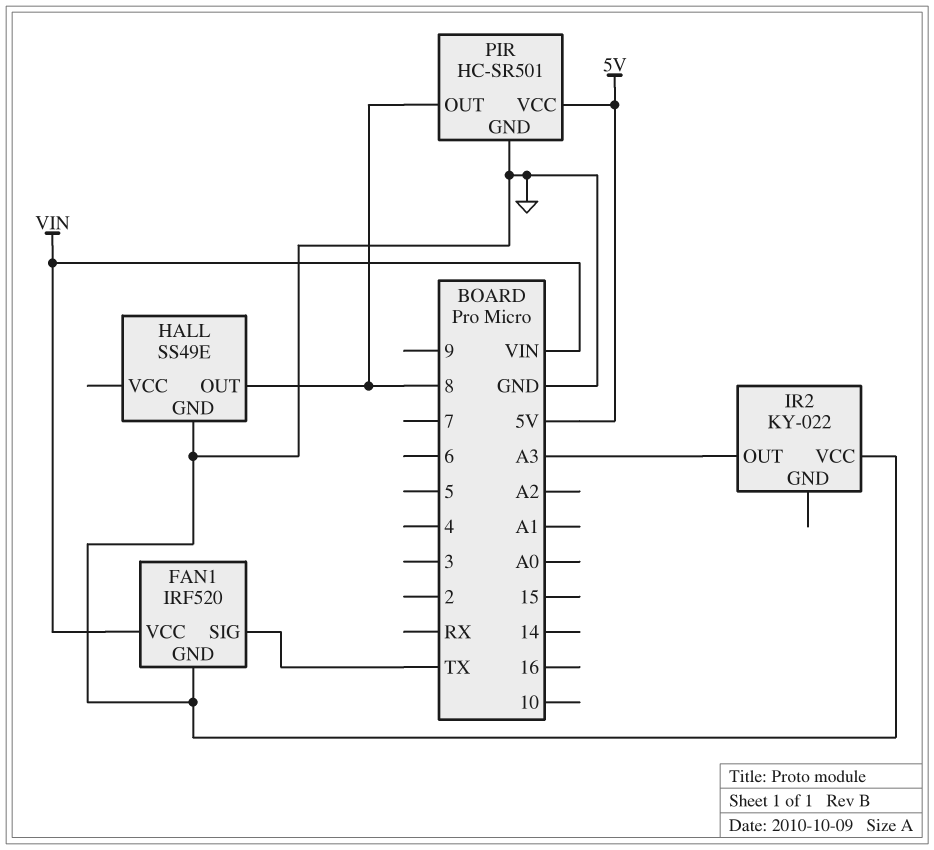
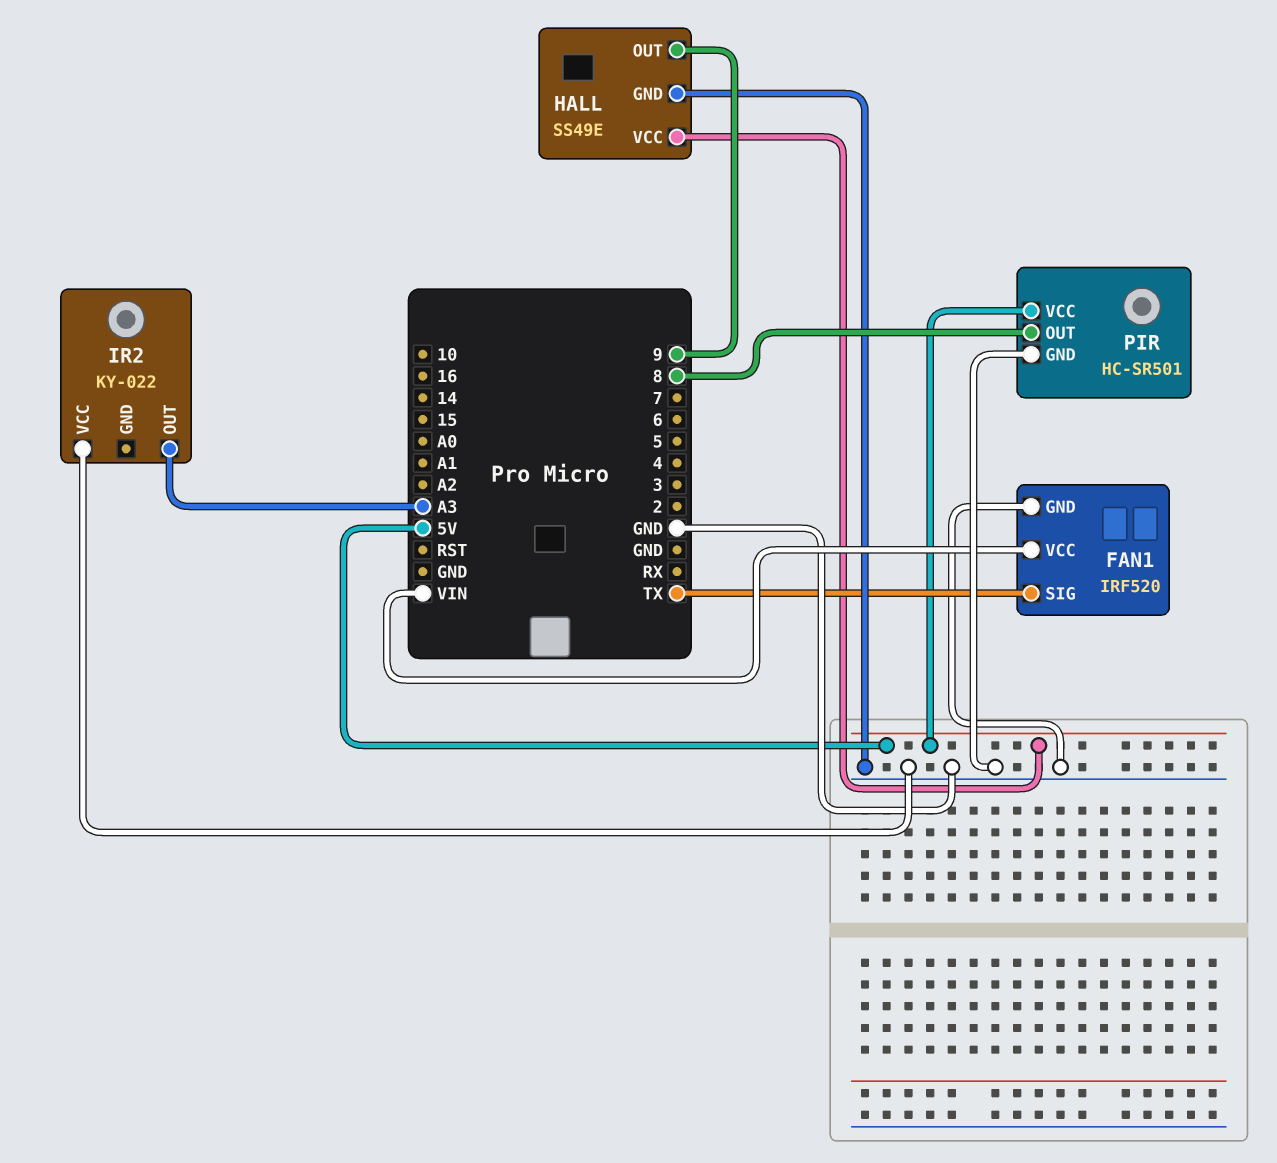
HALL pin OUT: 8 -> 9
HALL pin VCC: none -> 5V

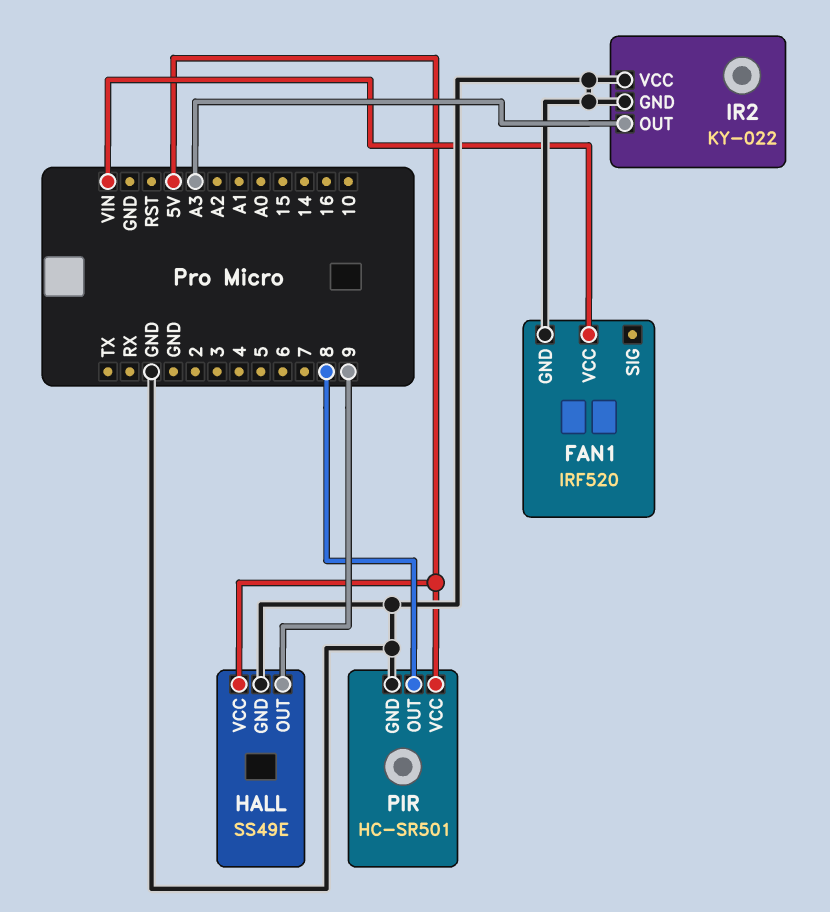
FAN1 pin SIG: TX -> none
IR2 pin GND: none -> GND

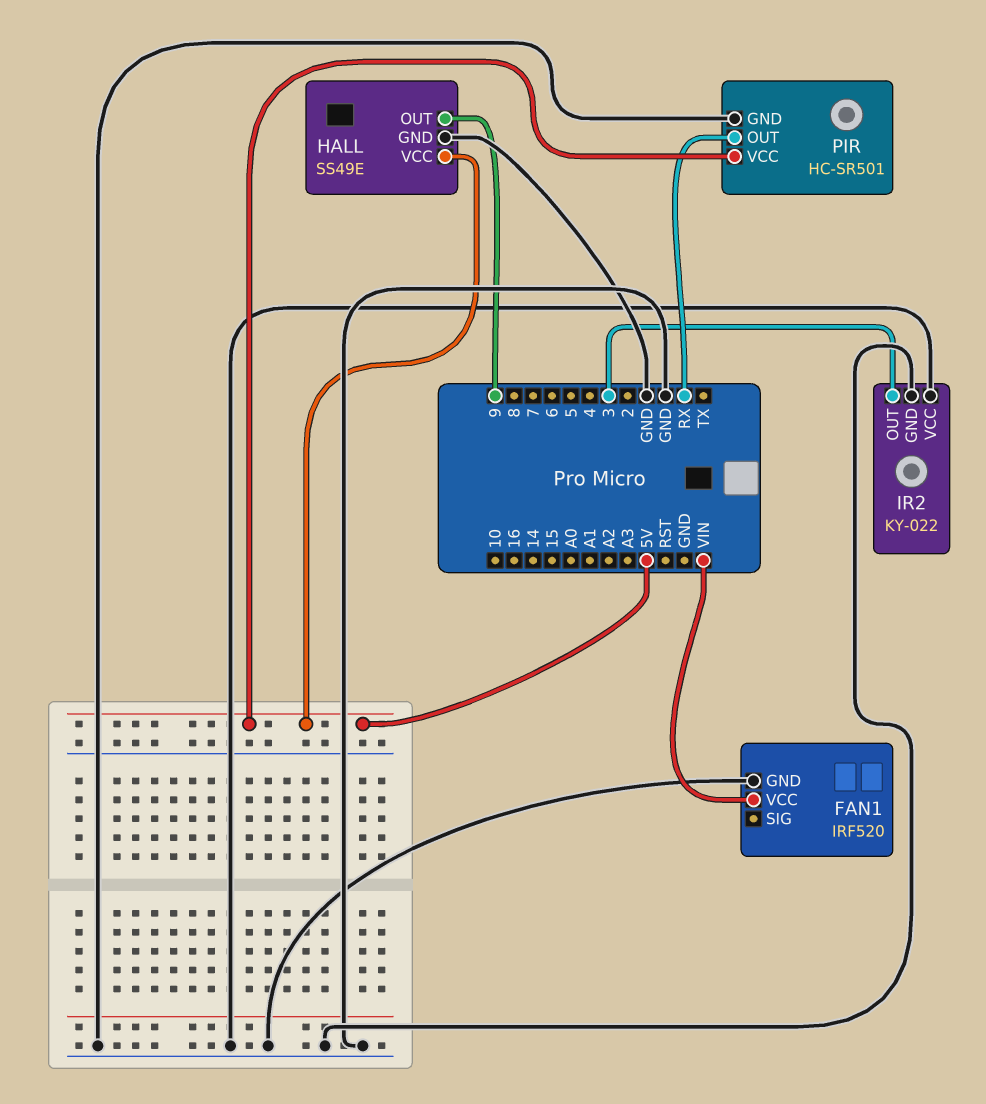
IR2 pin OUT: A3 -> 3
PIR pin OUT: 8 -> RX

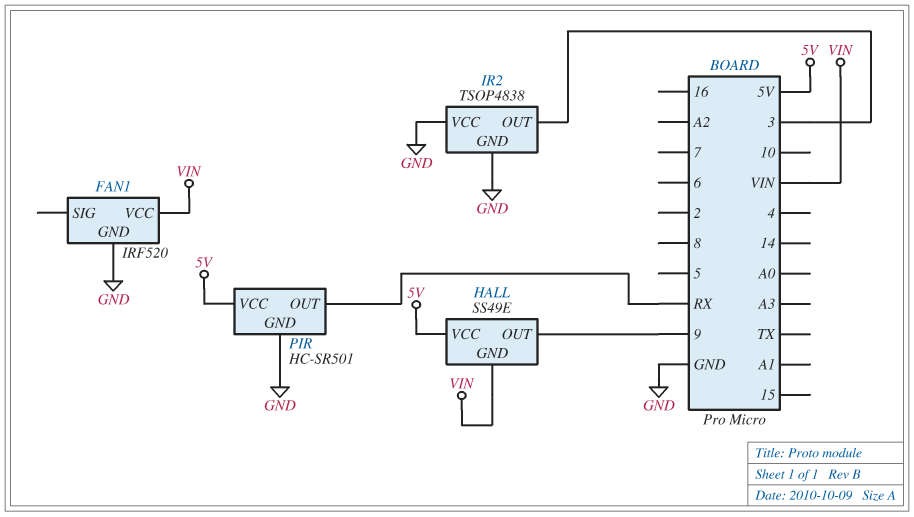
HALL pin GND: GND -> VIN
IR2: KY-022 -> TSOP4838

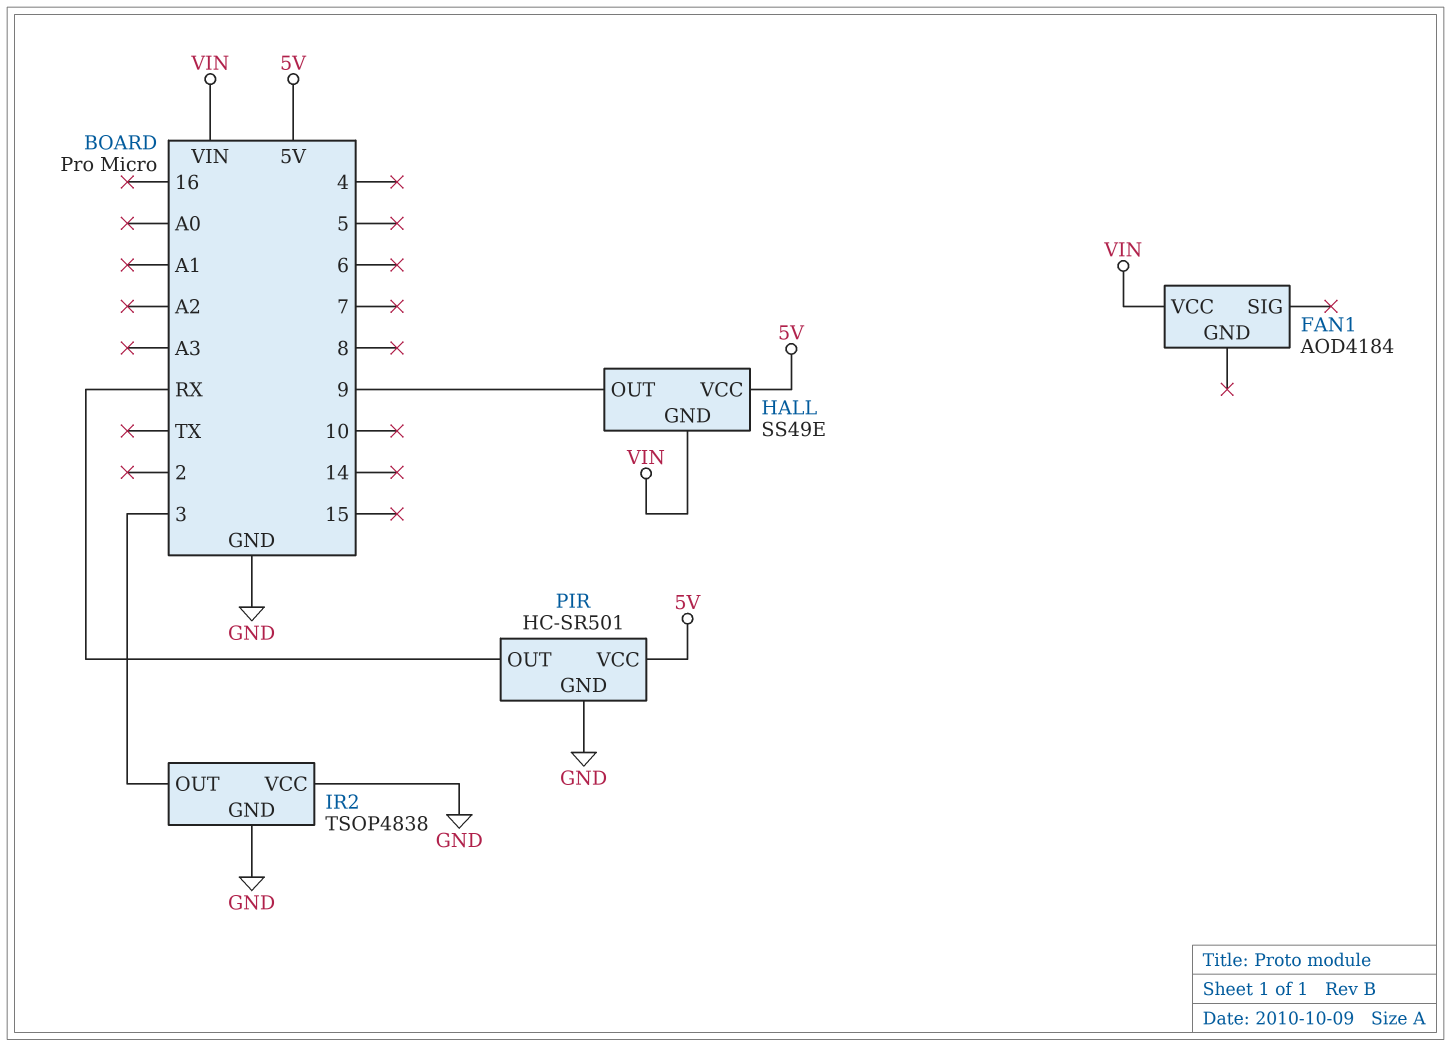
FAN1: IRF520 -> AOD4184
FAN1 pin GND: GND -> none

